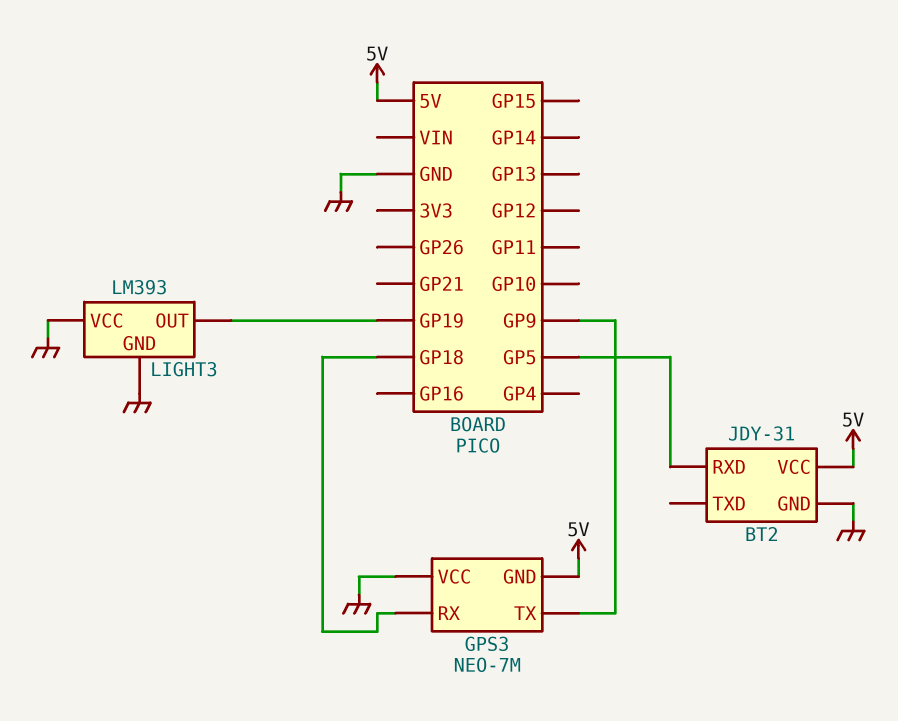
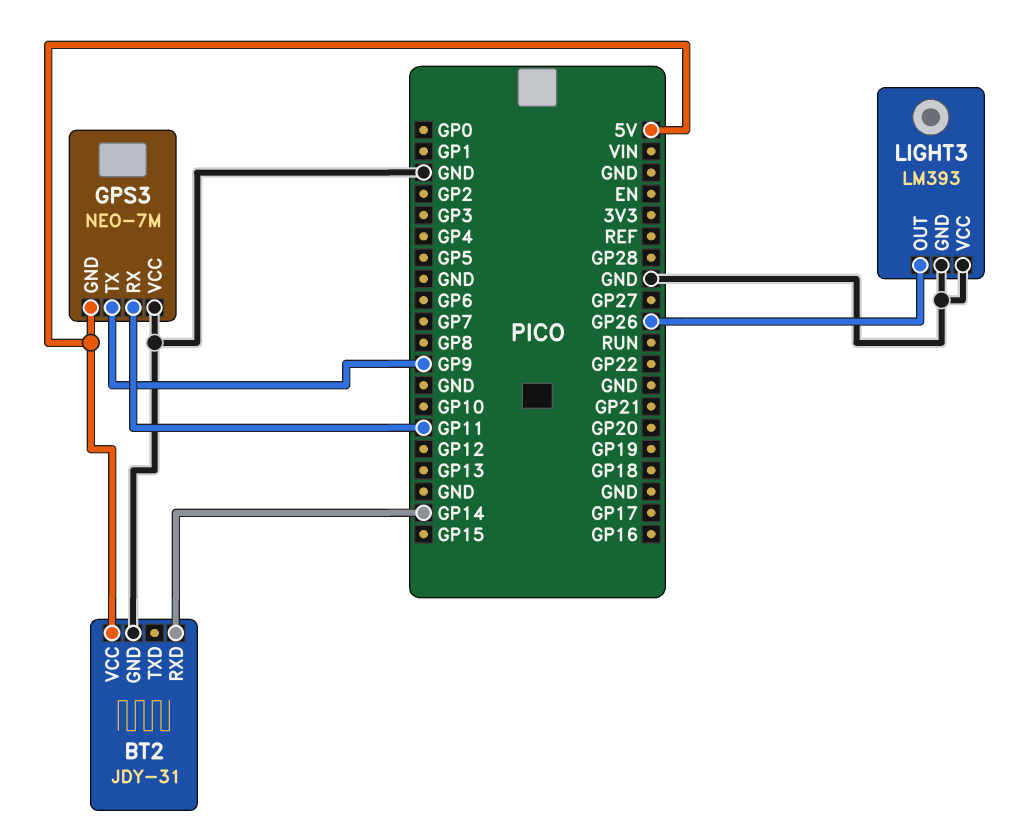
BT2 pin RXD: GP5 -> GP14
GPS3 pin RX: GP18 -> GP11
LIGHT3 pin OUT: GP19 -> GP26

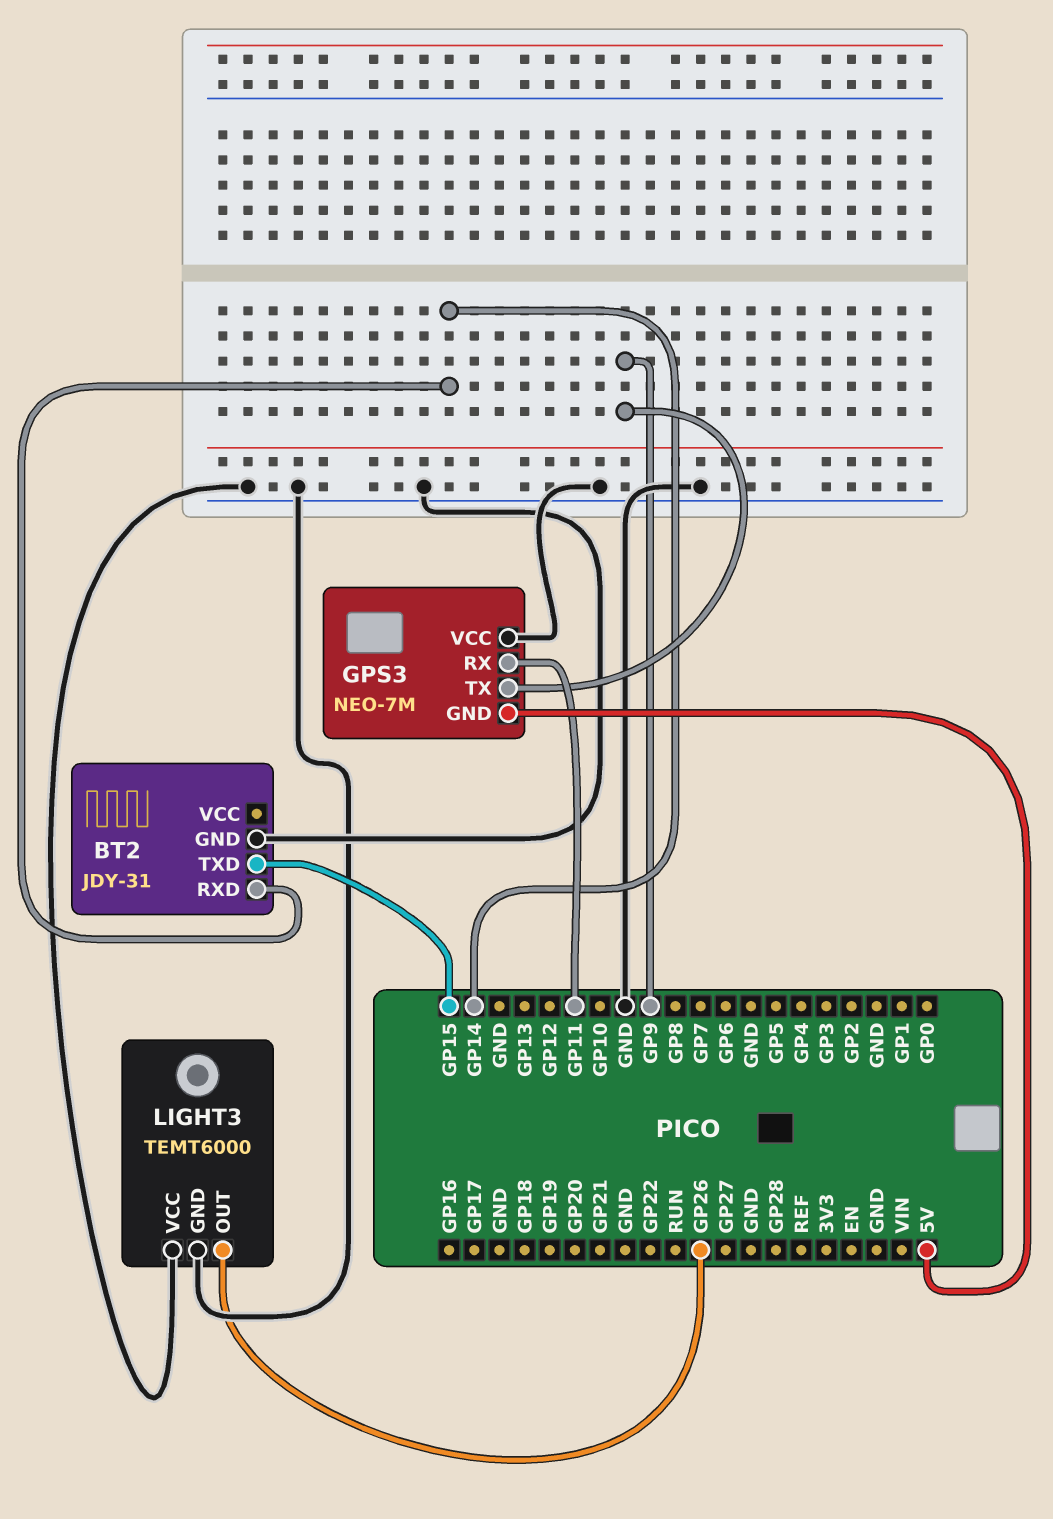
BT2 pin TXD: none -> GP15
BT2 pin VCC: 5V -> none
LIGHT3: LM393 -> TEMT6000

